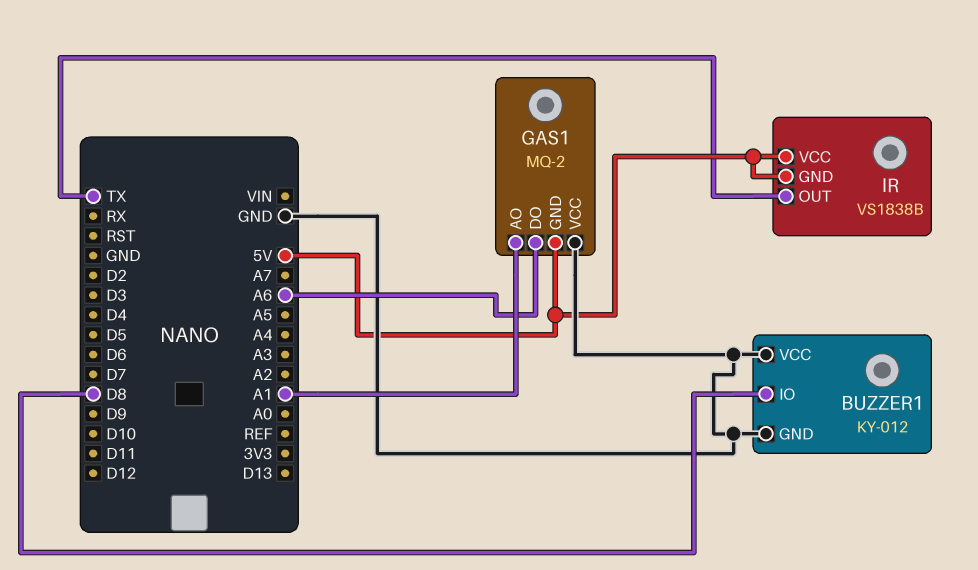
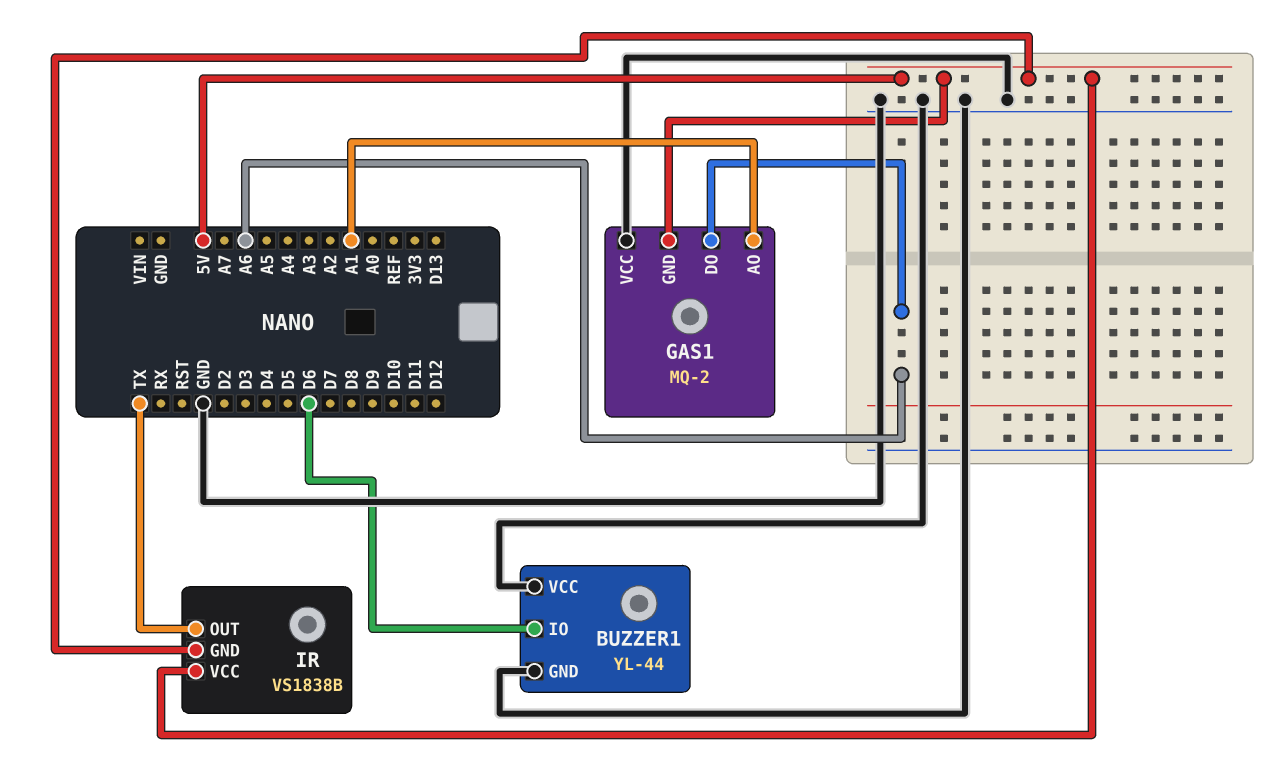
BUZZER1: KY-012 -> YL-44
BUZZER1 pin IO: D8 -> D6

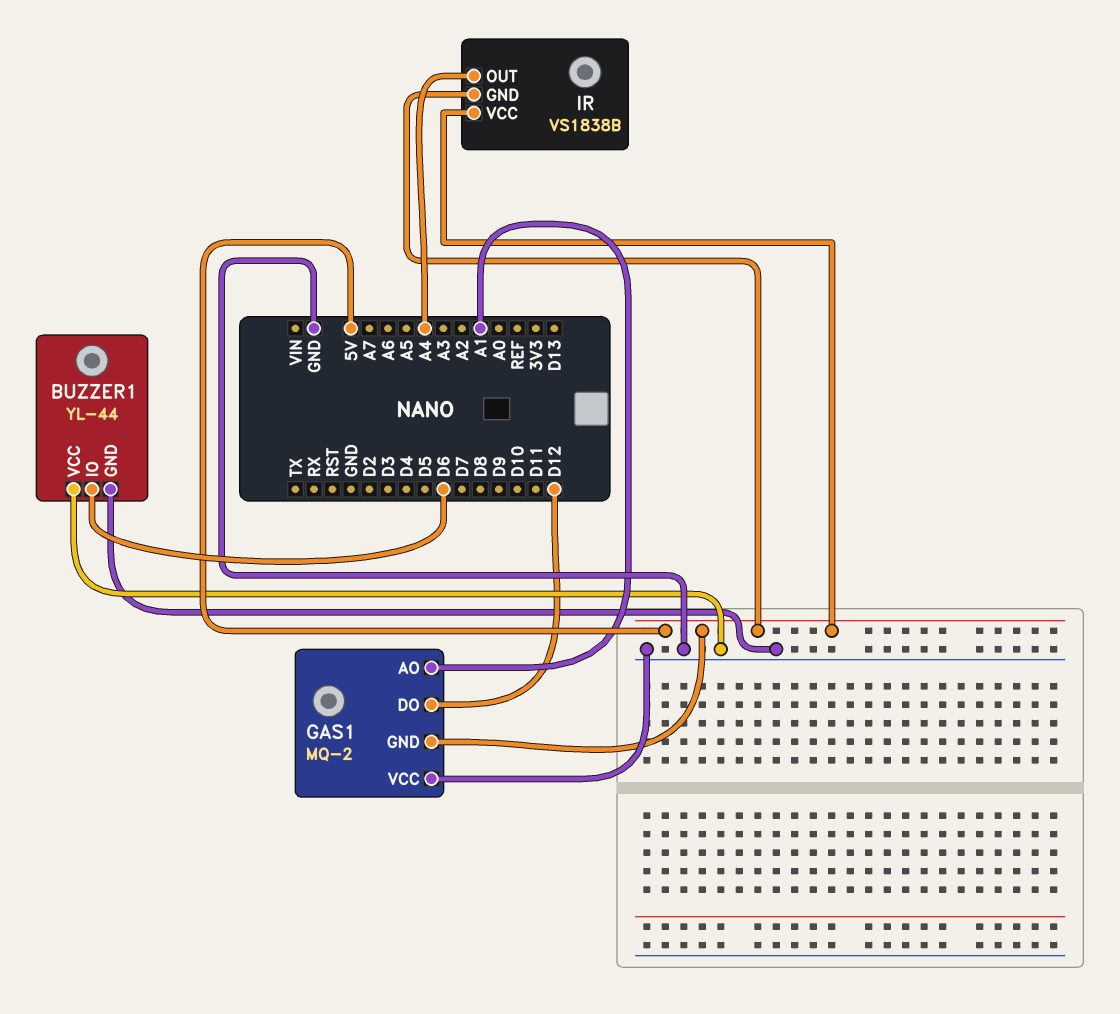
GAS1 pin DO: A6 -> D12
IR pin OUT: TX -> A4

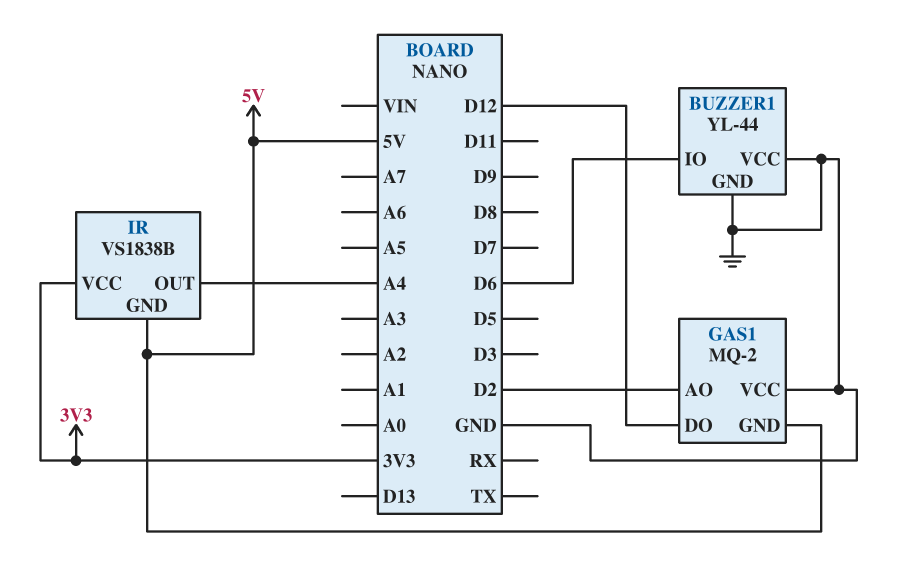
GAS1 pin AO: A1 -> D2
IR pin VCC: 5V -> 3V3

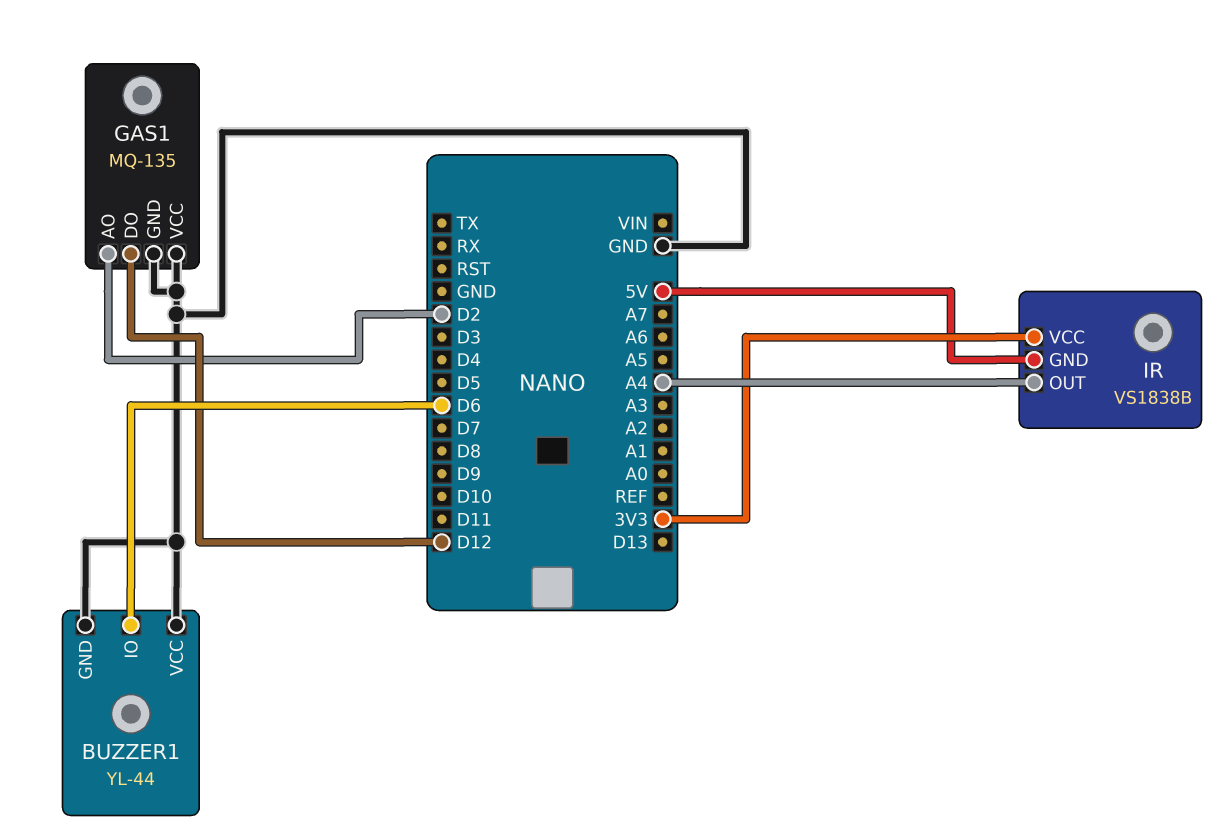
GAS1: MQ-2 -> MQ-135
GAS1 pin GND: 5V -> GND

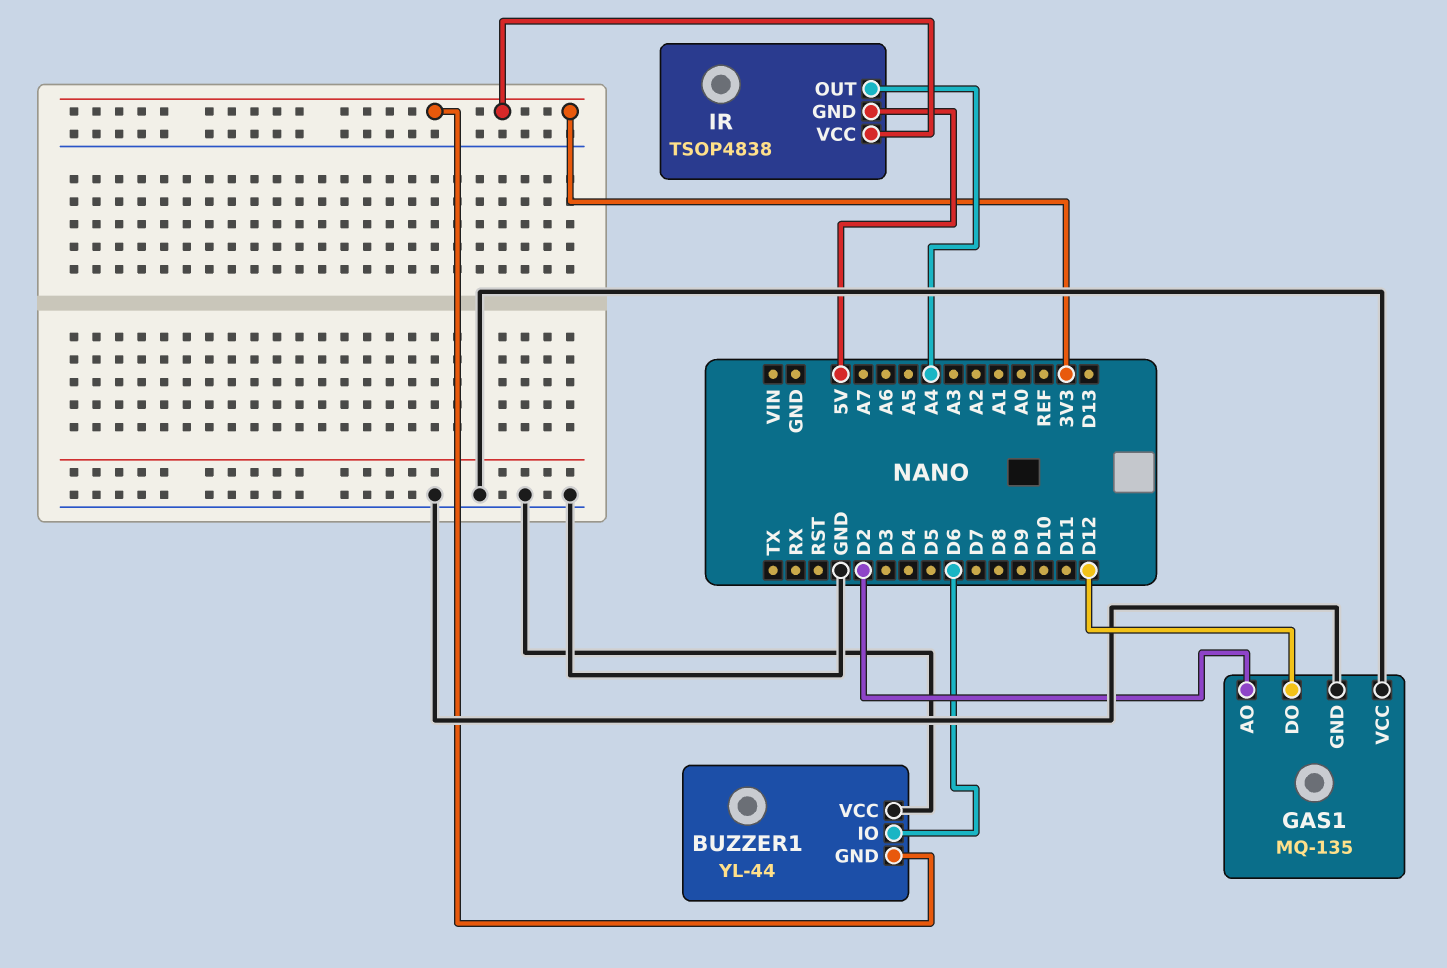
BUZZER1 pin GND: GND -> 3V3
IR: VS1838B -> TSOP4838

